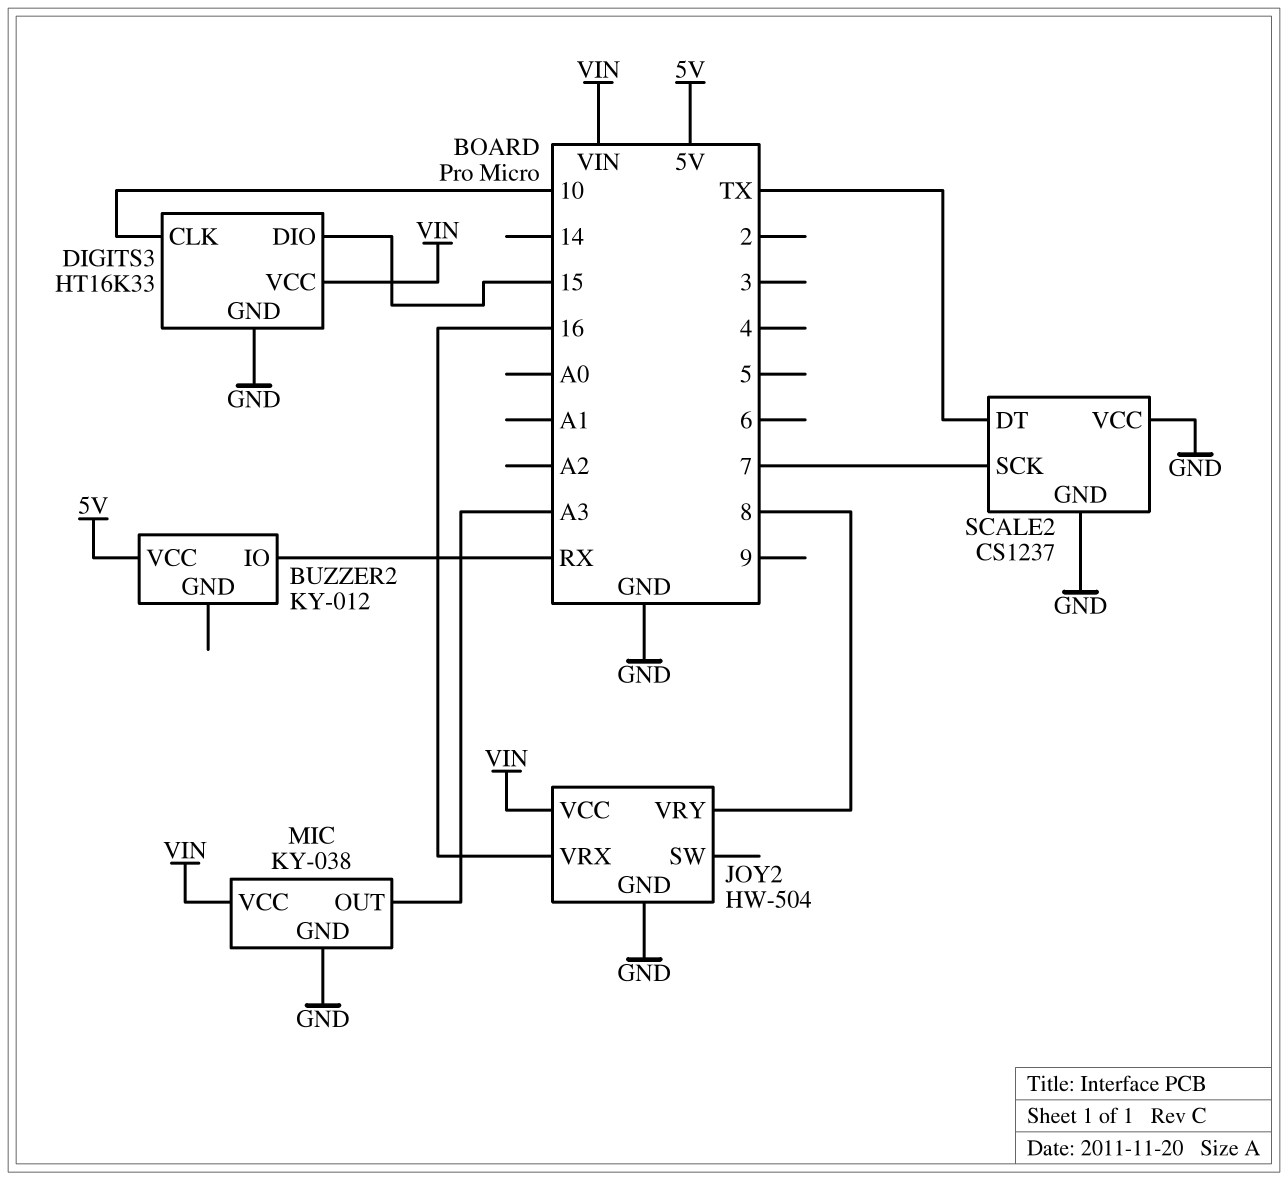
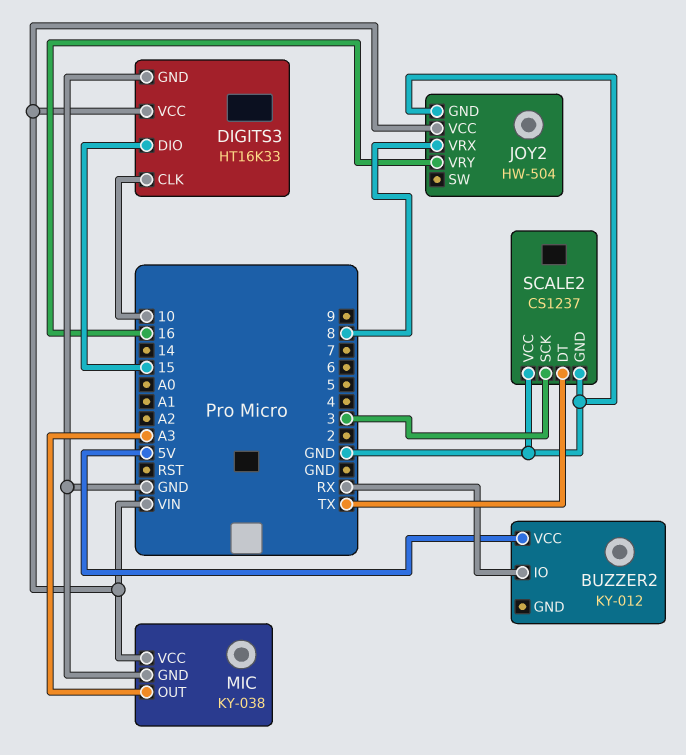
JOY2 pin VRX: 16 -> 8
JOY2 pin VRY: 8 -> 16
SCALE2 pin SCK: 7 -> 3

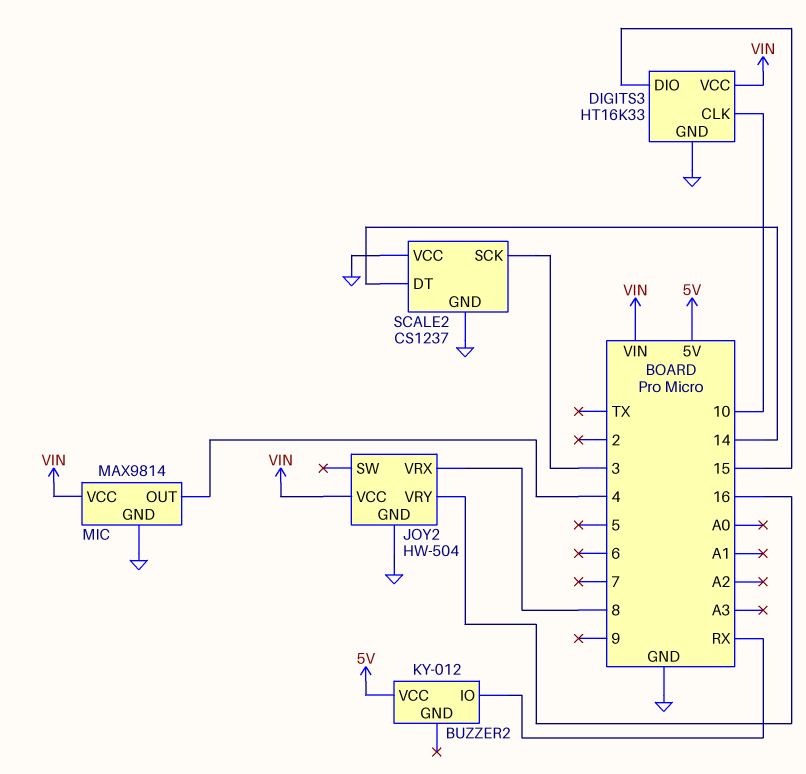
MIC: KY-038 -> MAX9814
MIC pin OUT: A3 -> 4
SCALE2 pin DT: TX -> 14

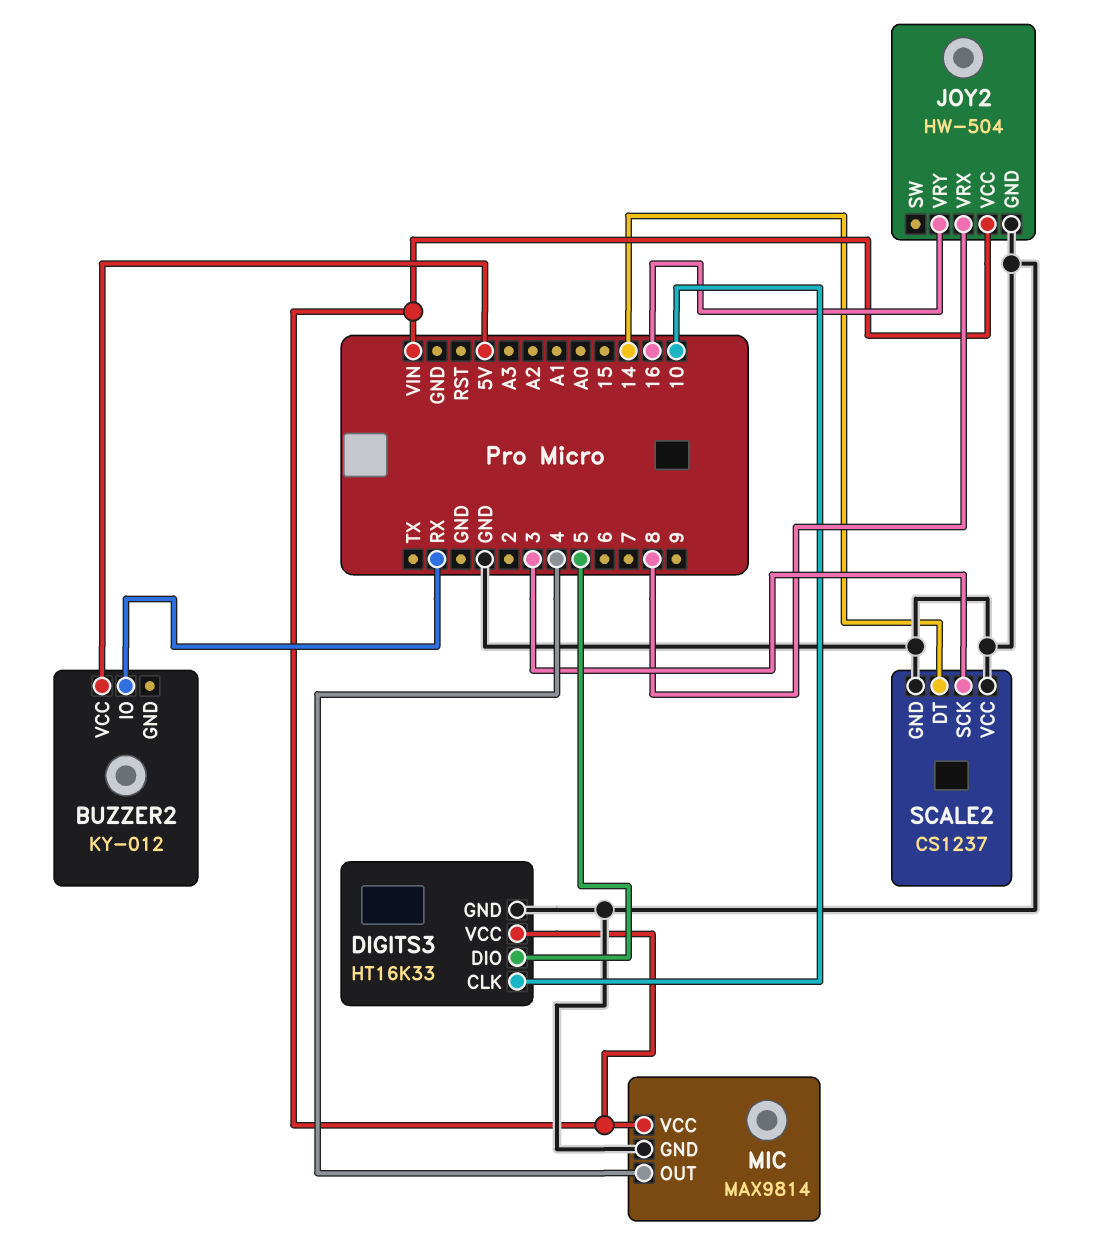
DIGITS3 pin DIO: 15 -> 5

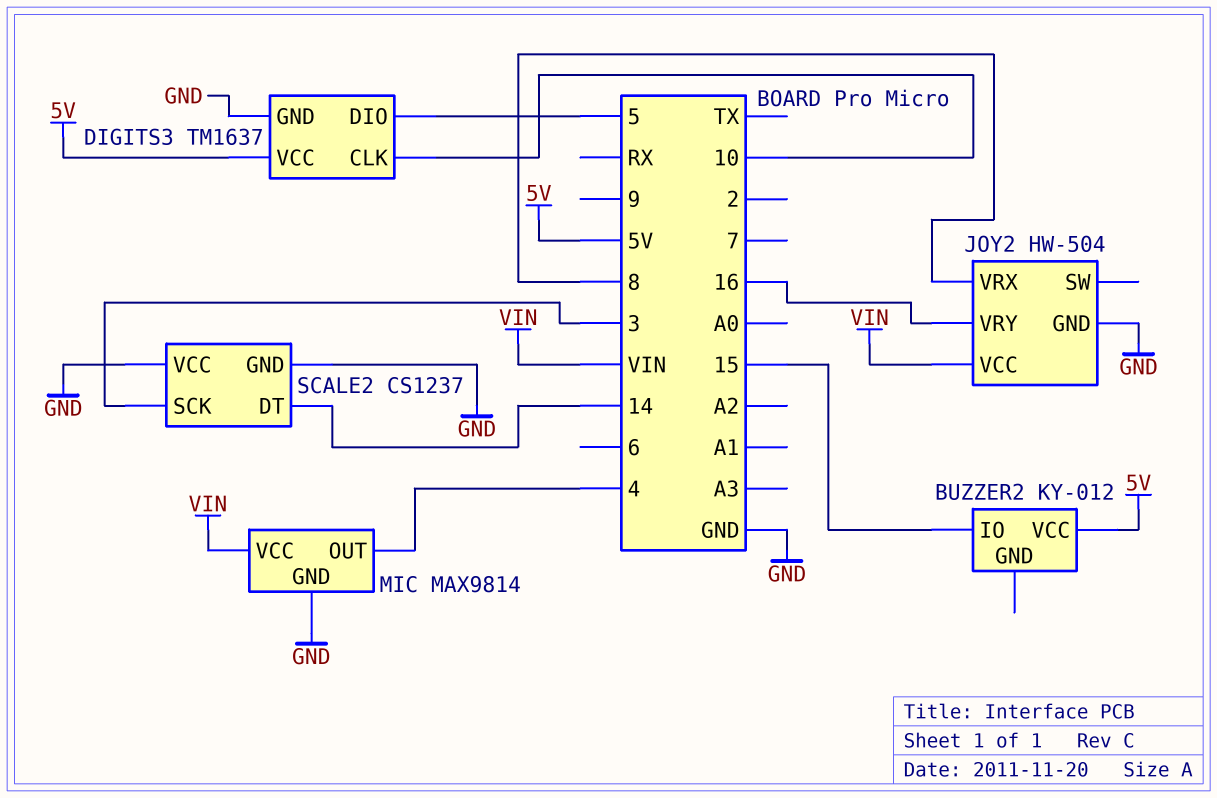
BUZZER2 pin IO: RX -> 15
DIGITS3: HT16K33 -> TM1637
DIGITS3 pin VCC: VIN -> 5V

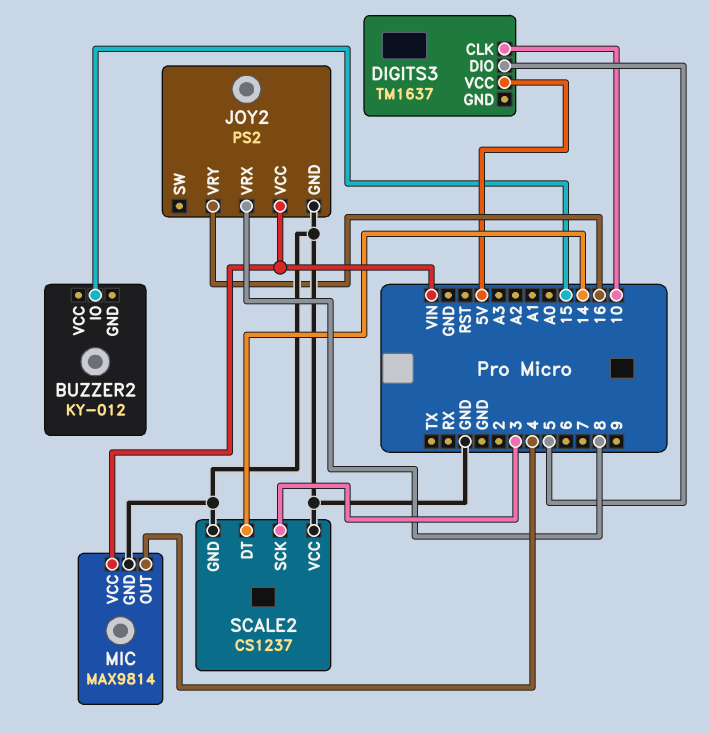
BUZZER2 pin VCC: 5V -> none
DIGITS3 pin GND: GND -> none
JOY2: HW-504 -> PS2

